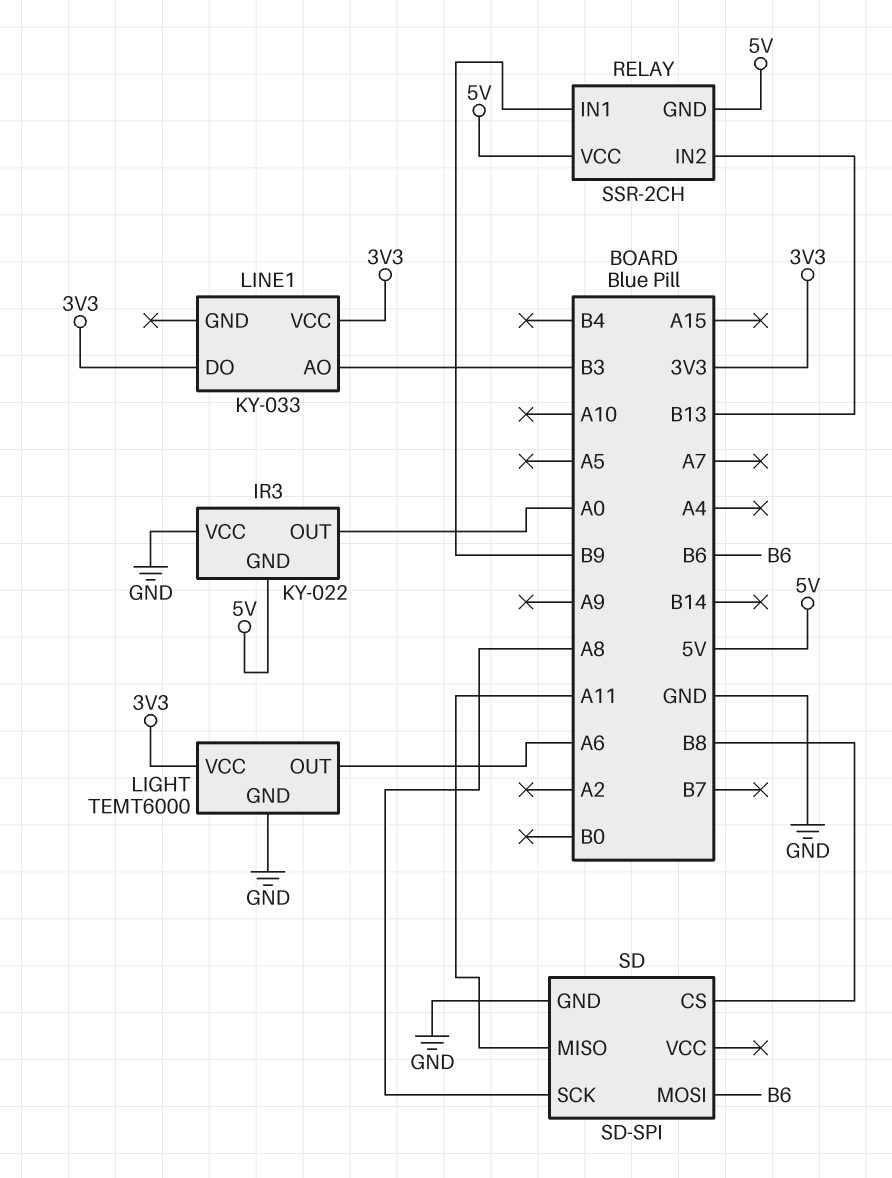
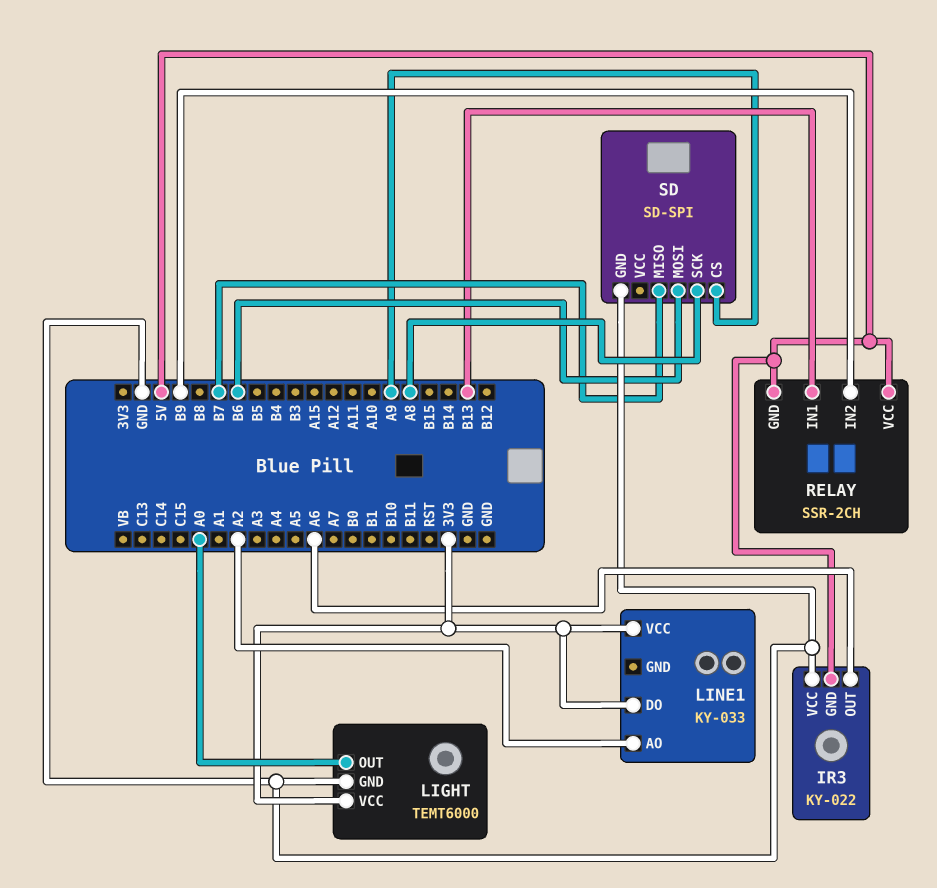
IR3 pin OUT: A0 -> A6
LIGHT pin OUT: A6 -> A0
LINE1 pin AO: B3 -> A2
RELAY pin IN1: B9 -> B13
RELAY pin IN2: B13 -> B9
SD pin CS: B8 -> A9
SD pin MISO: A11 -> B7

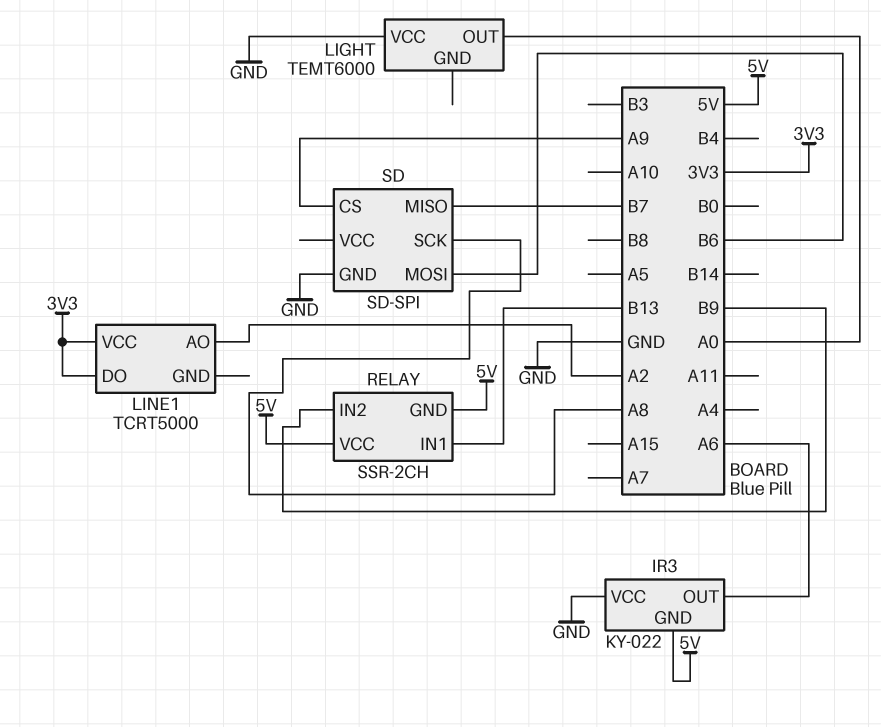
LIGHT pin GND: GND -> none
LIGHT pin VCC: 3V3 -> GND
LINE1: KY-033 -> TCRT5000

